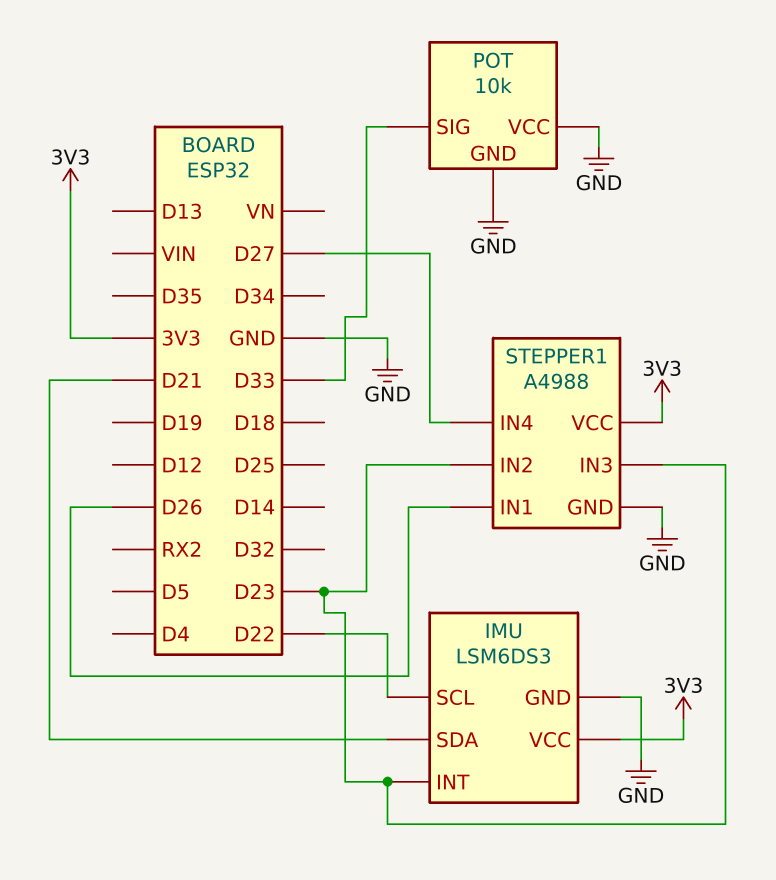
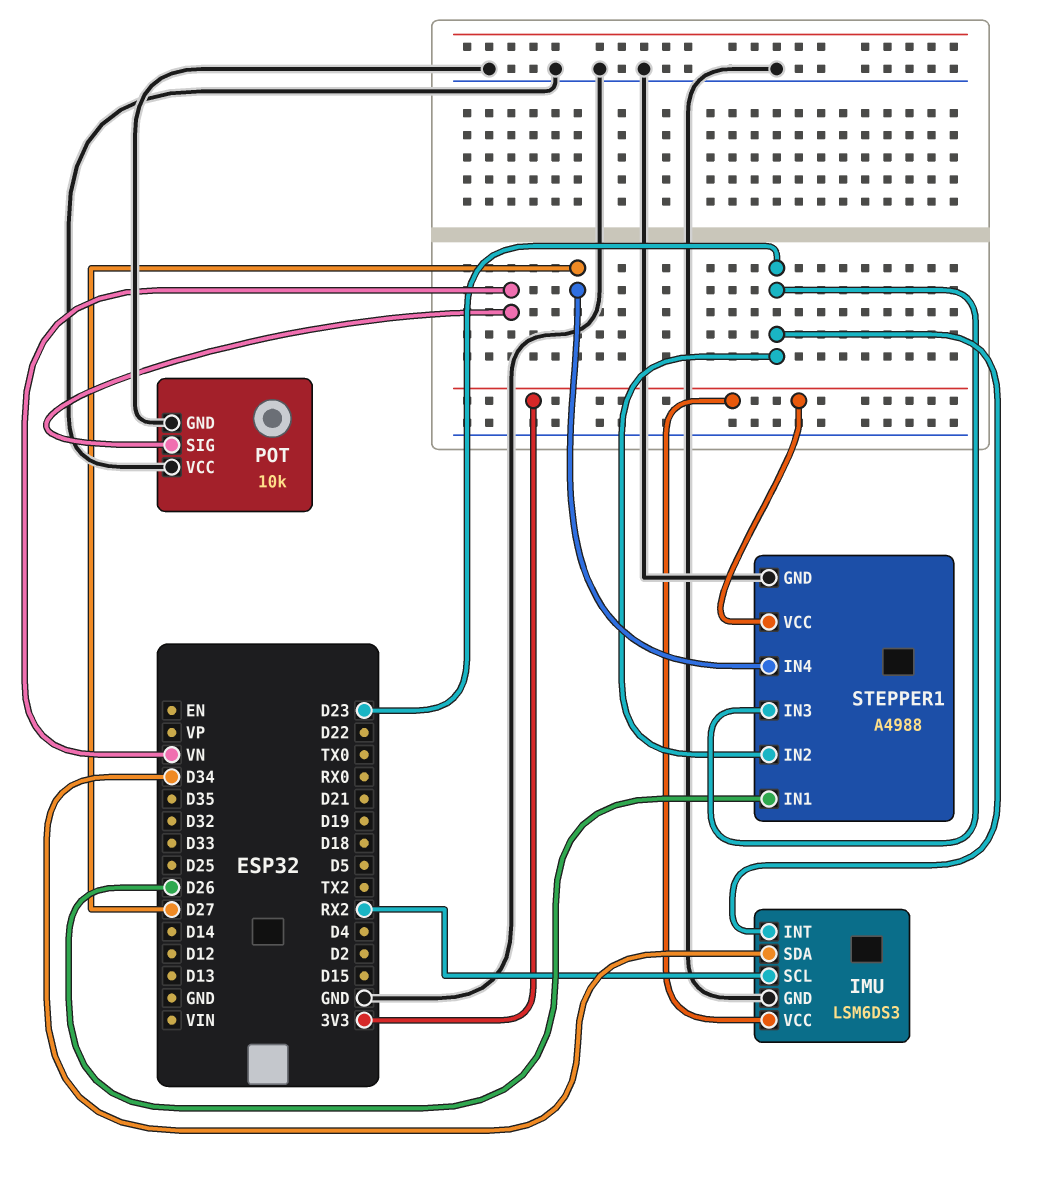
IMU pin SCL: D22 -> RX2
IMU pin SDA: D21 -> D34
POT pin SIG: D33 -> VN

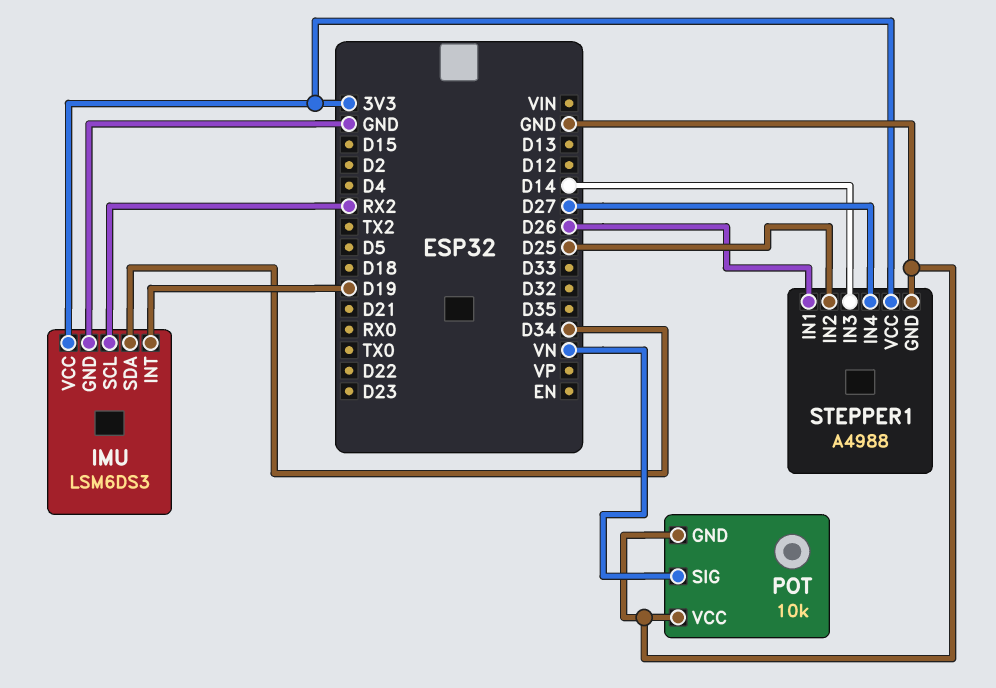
IMU pin INT: D23 -> D19
STEPPER1 pin IN2: D23 -> D25
STEPPER1 pin IN3: D23 -> D14

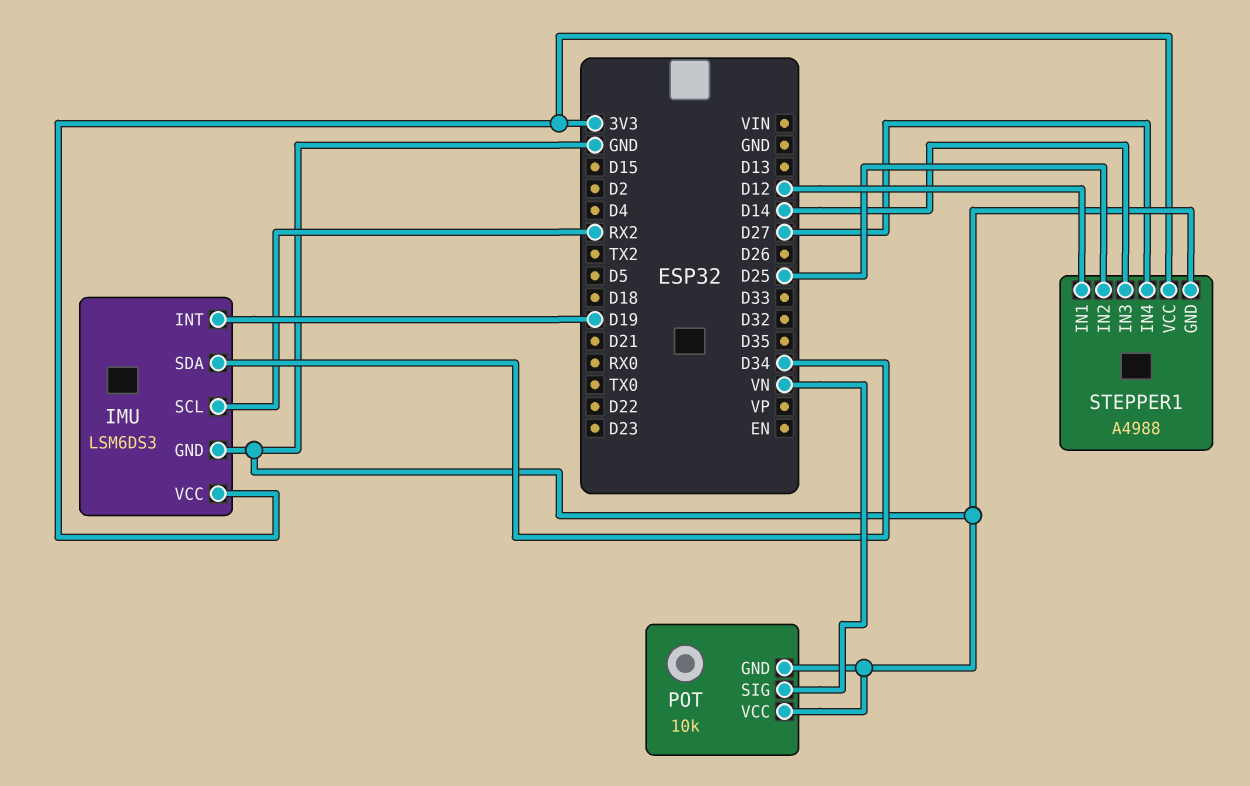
STEPPER1 pin IN1: D26 -> D12

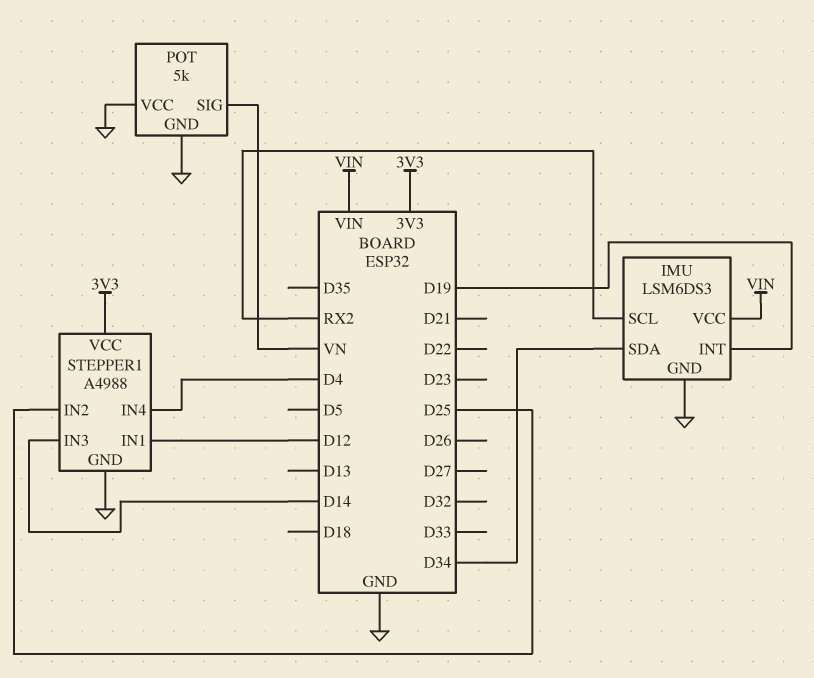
IMU pin VCC: 3V3 -> VIN
POT: 10k -> 5k
STEPPER1 pin IN4: D27 -> D4

